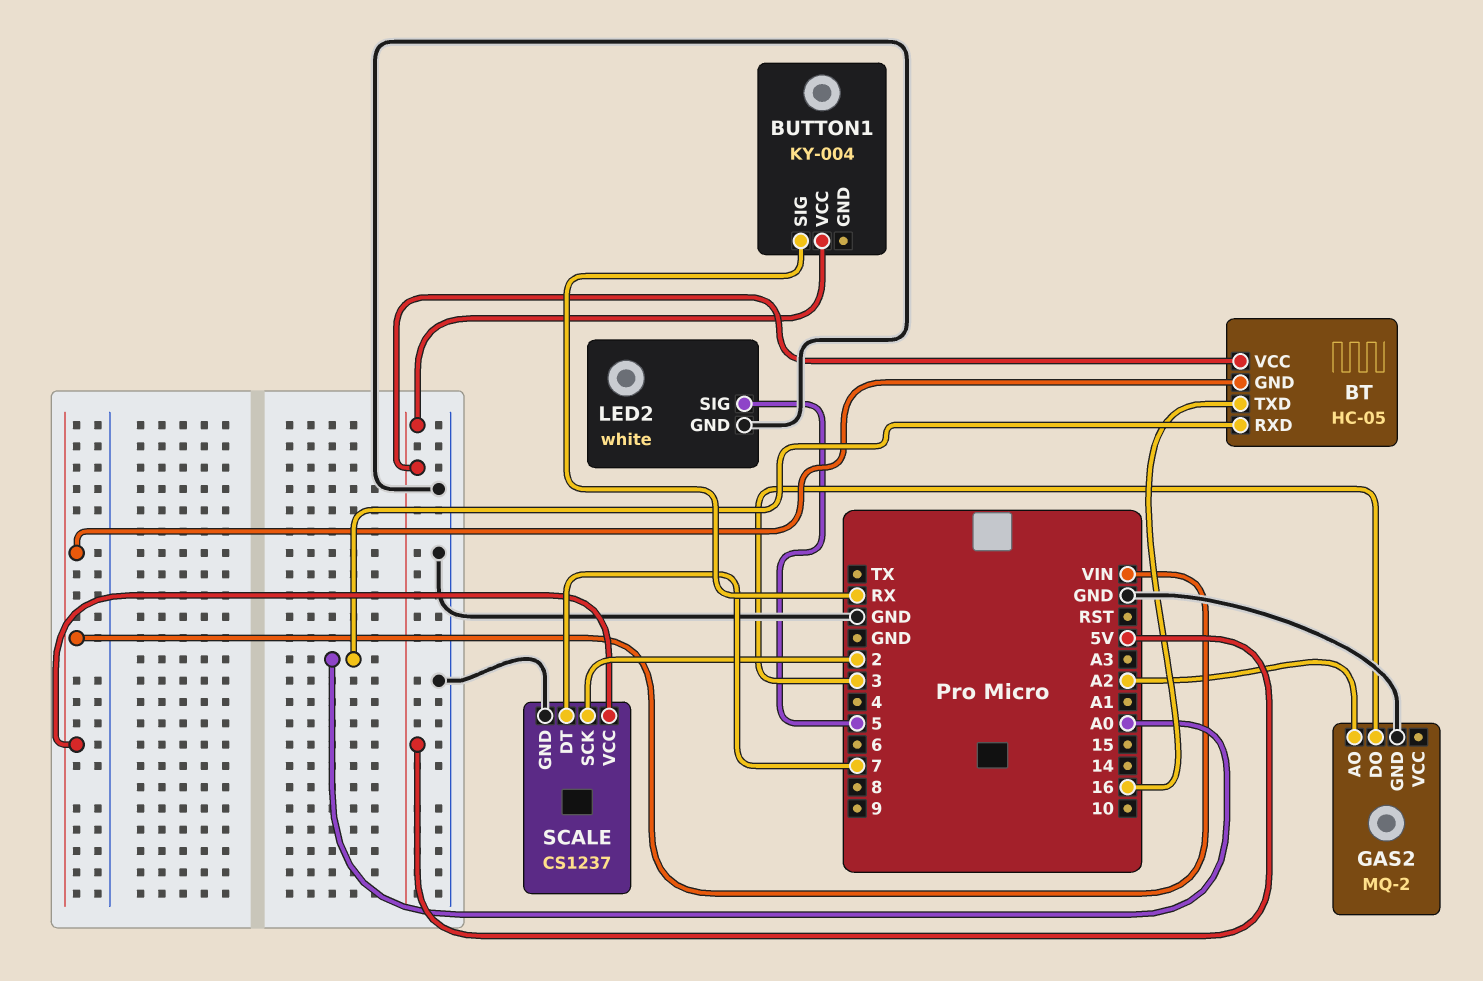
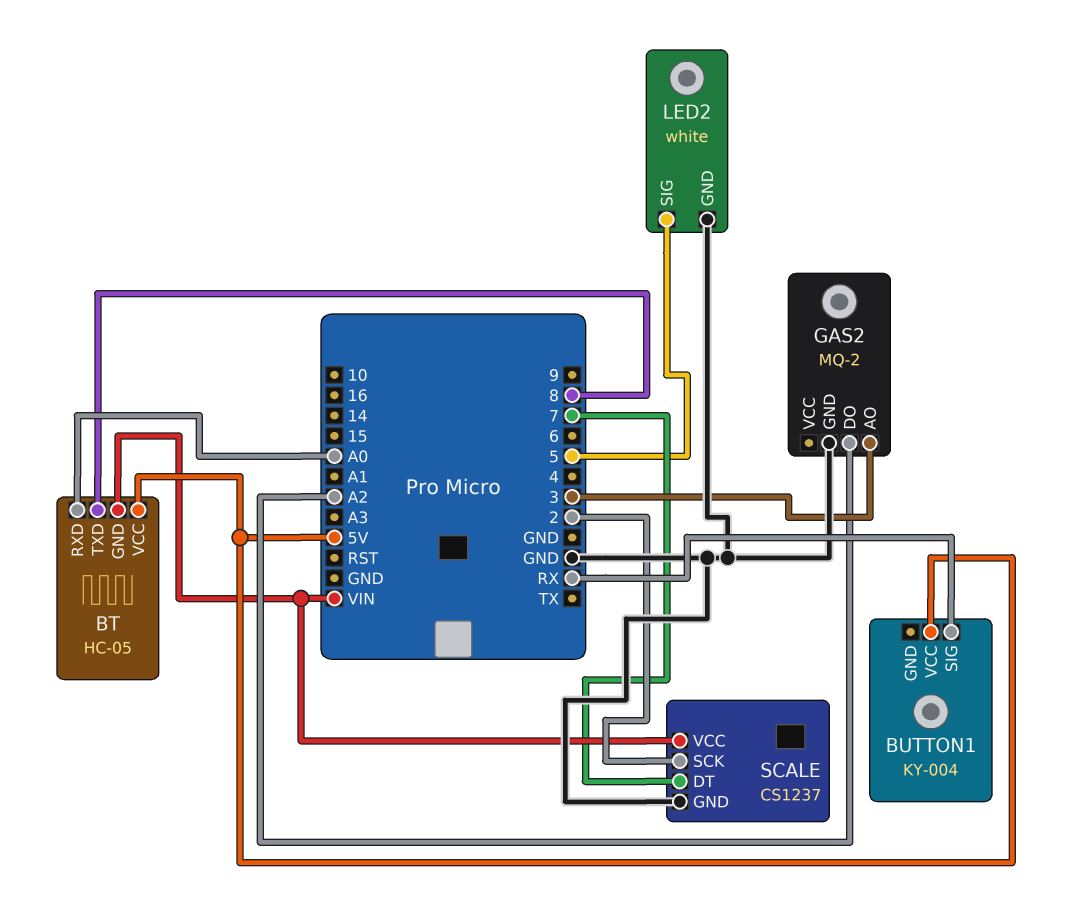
BT pin TXD: 16 -> 8
GAS2 pin AO: A2 -> 3
GAS2 pin DO: 3 -> A2

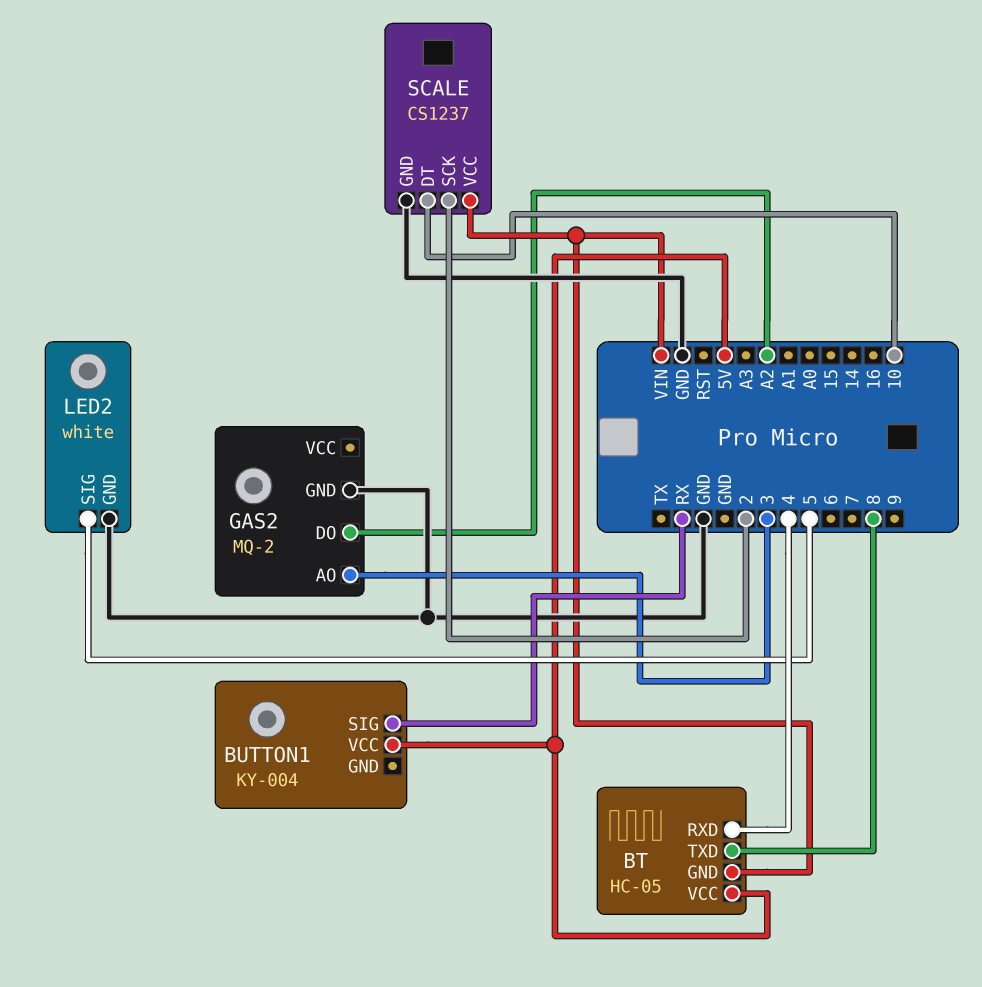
BT pin RXD: A0 -> 4
SCALE pin DT: 7 -> 10

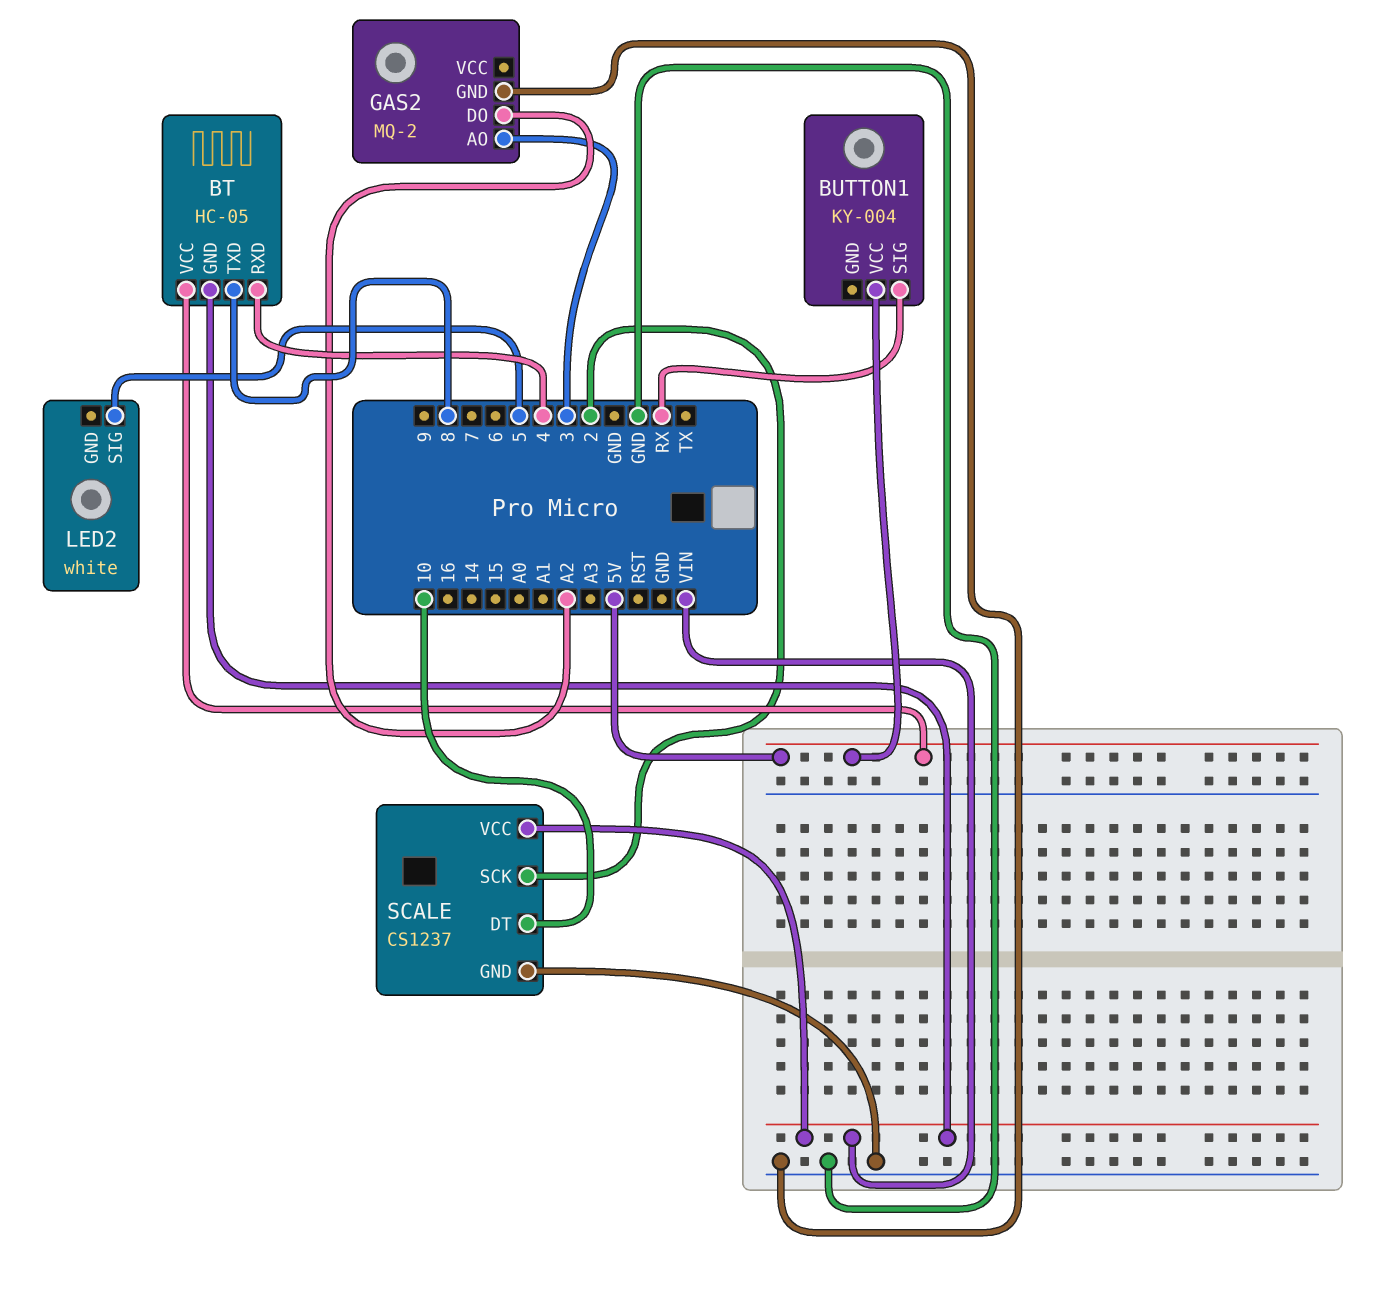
LED2 pin GND: GND -> none

